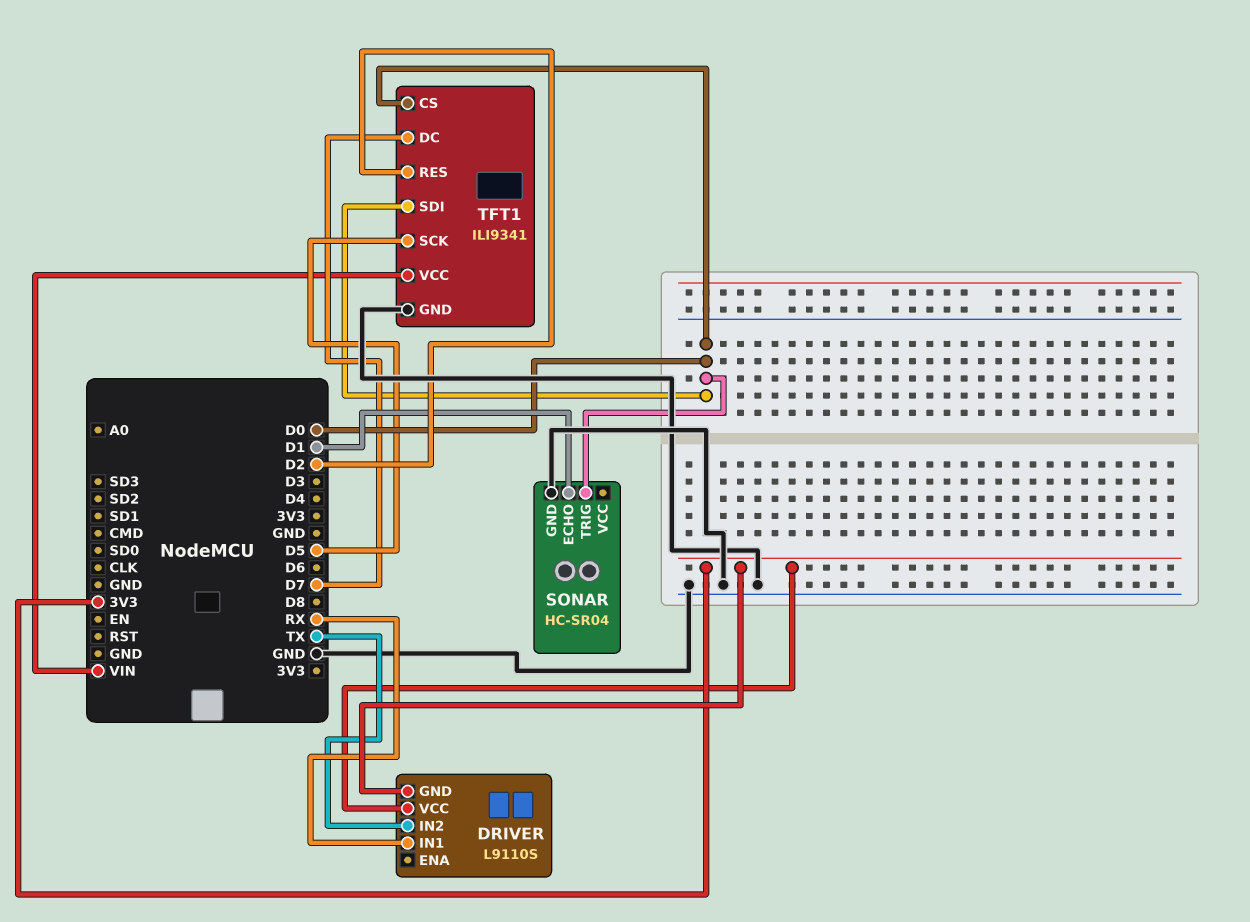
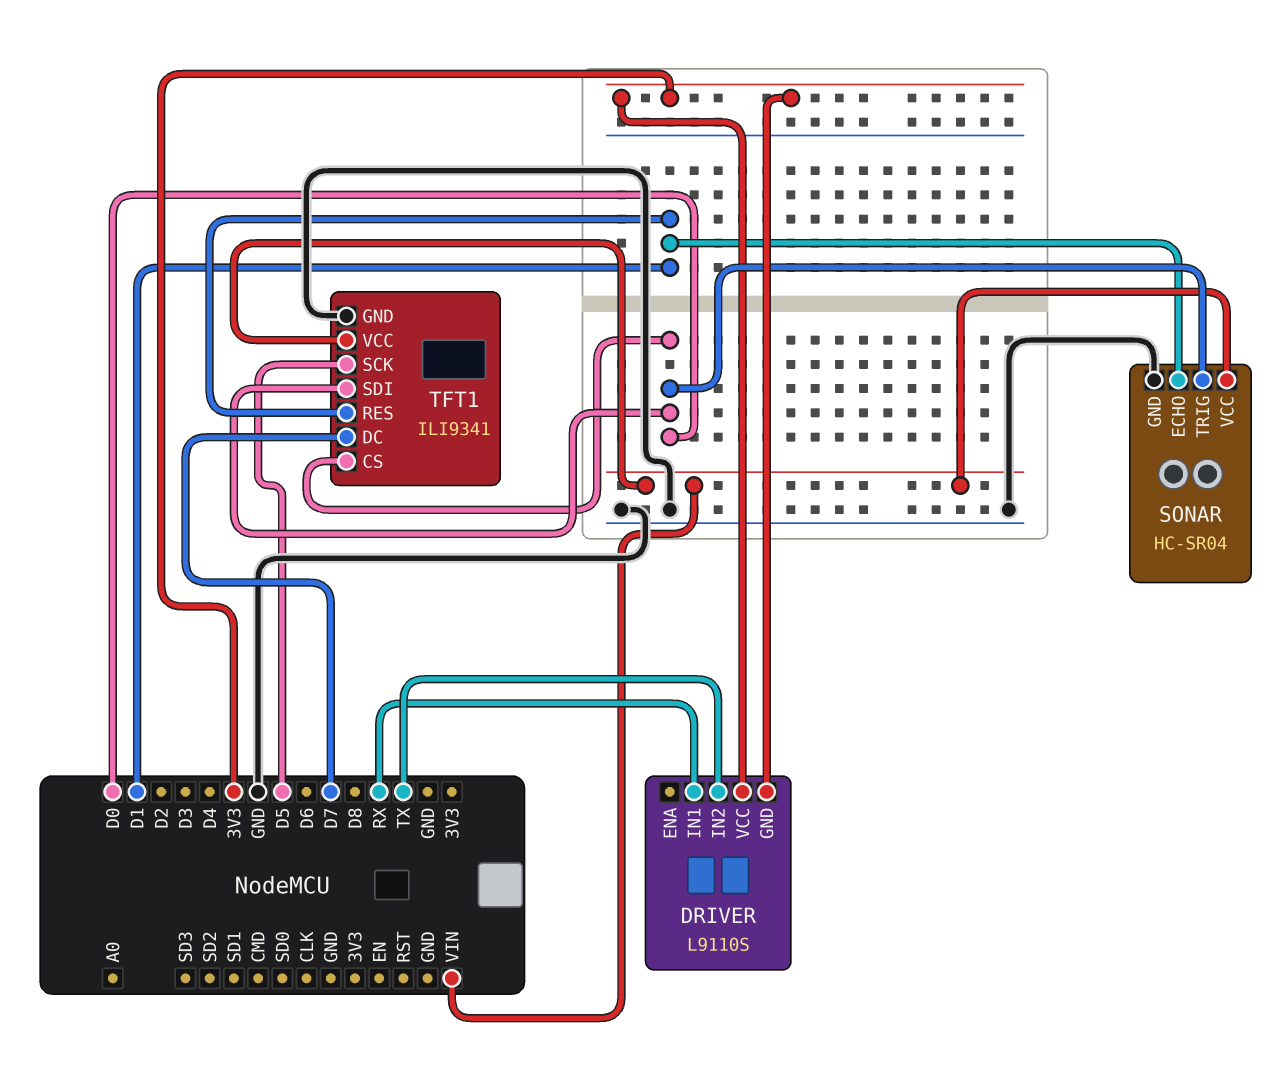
SONAR pin VCC: none -> VIN
TFT1 pin RES: D2 -> D1

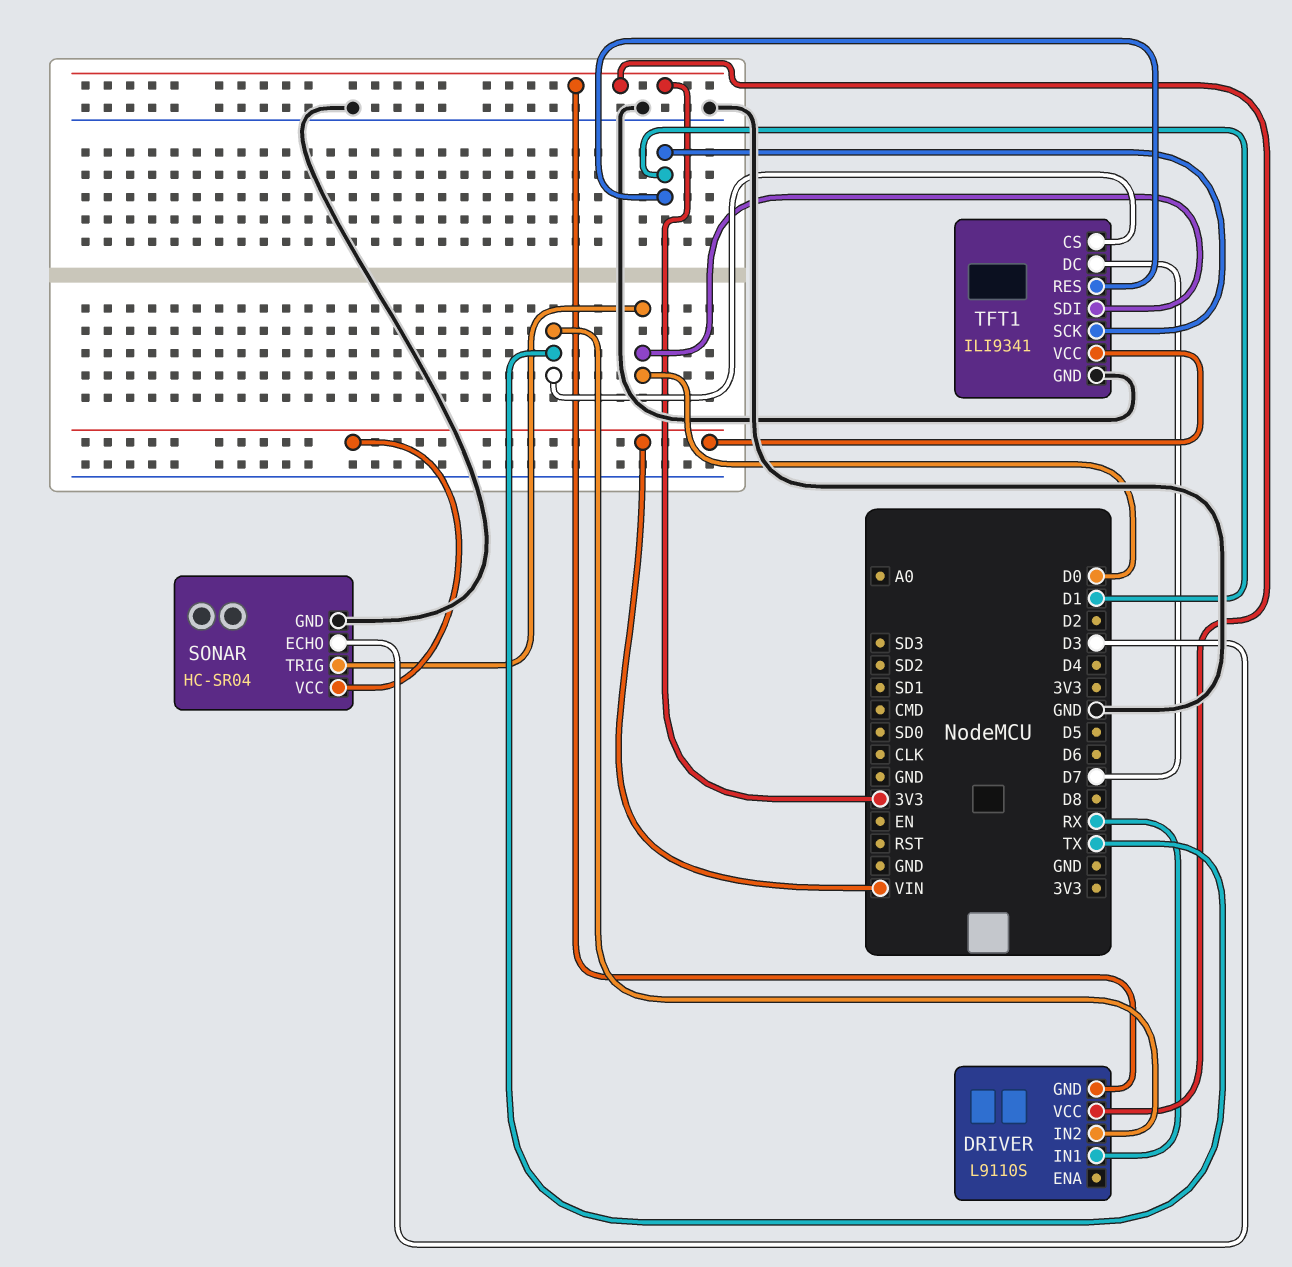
SONAR pin ECHO: D1 -> D3
TFT1 pin CS: D0 -> TX
TFT1 pin SCK: D5 -> D1

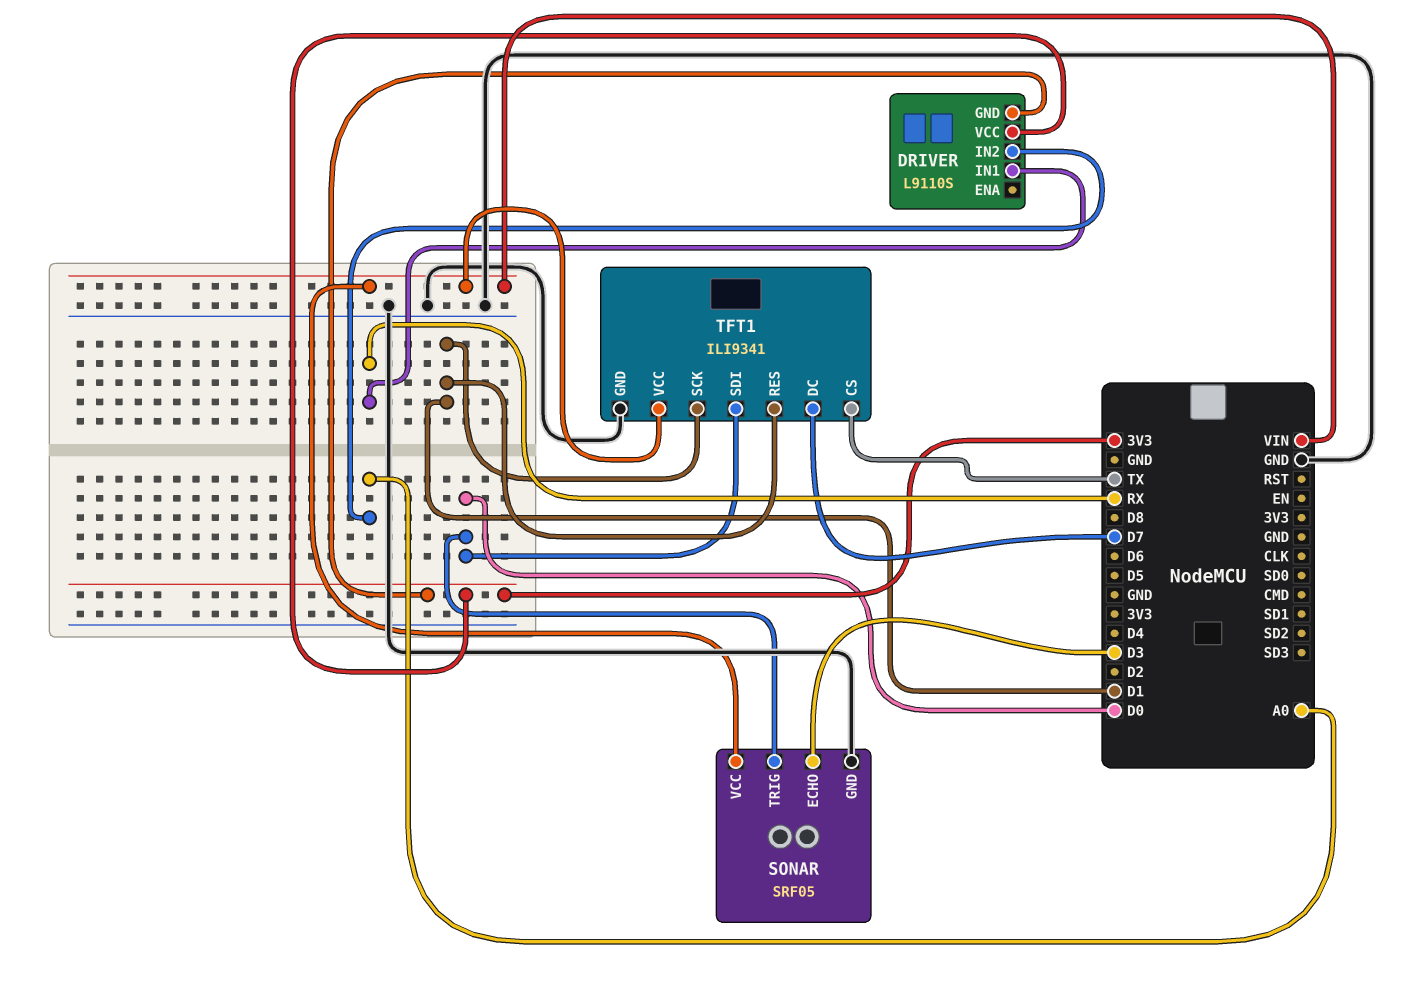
DRIVER pin IN2: TX -> A0
SONAR: HC-SR04 -> SRF05

